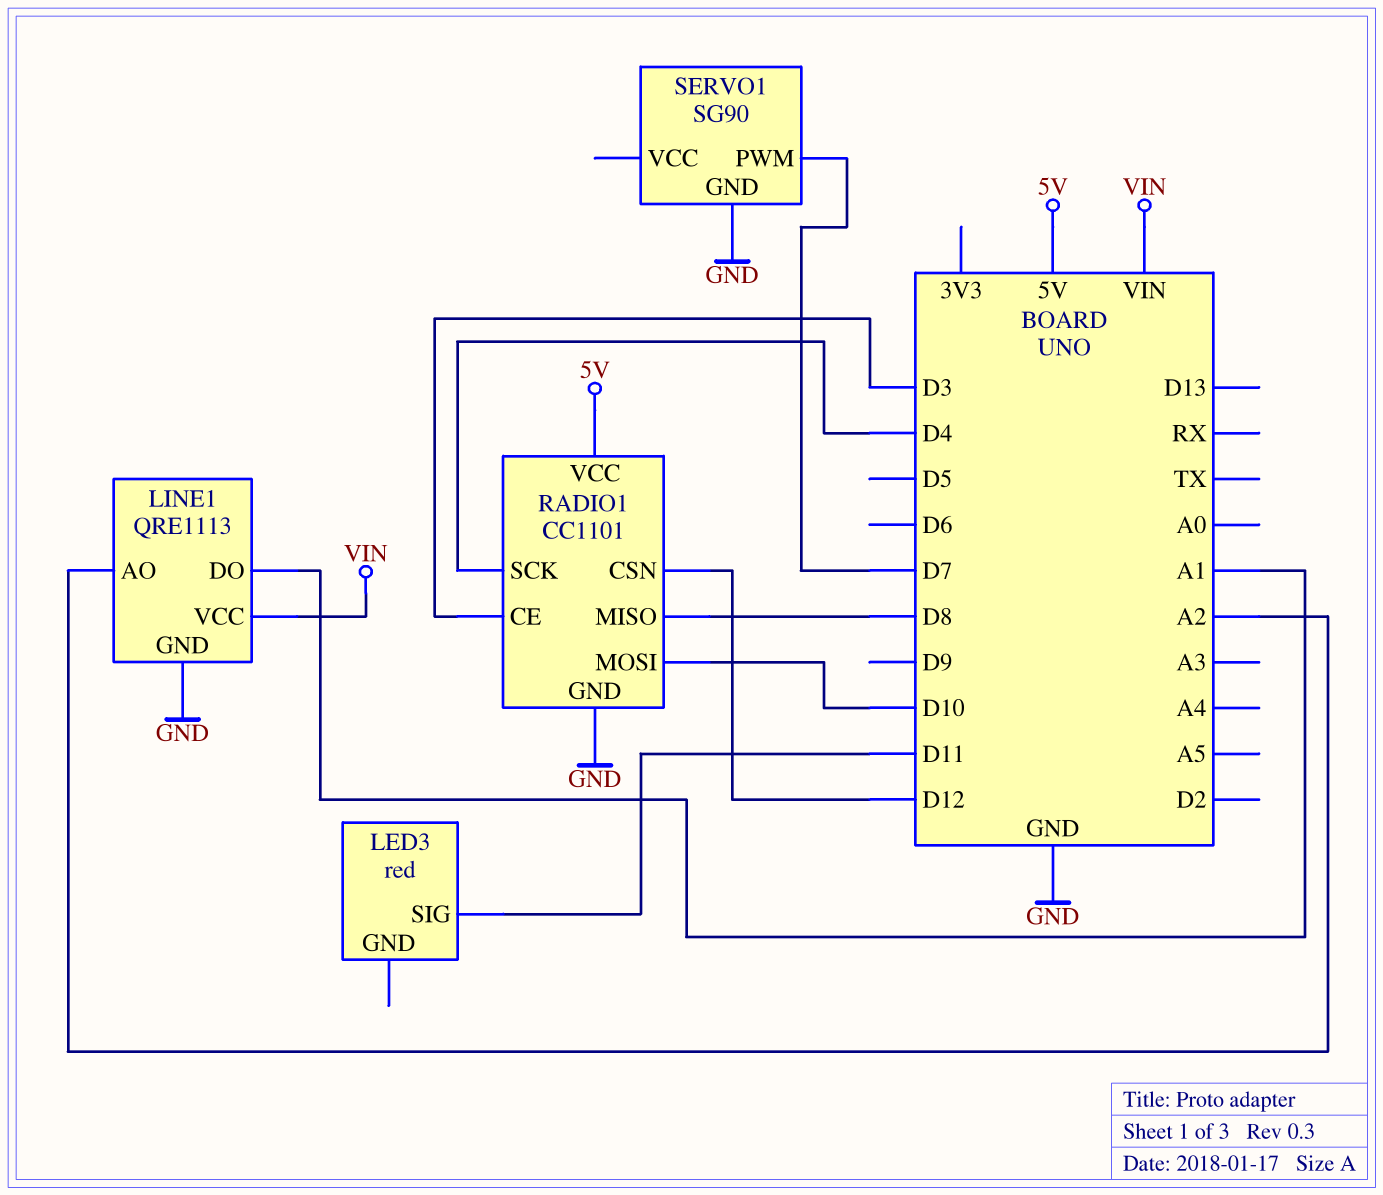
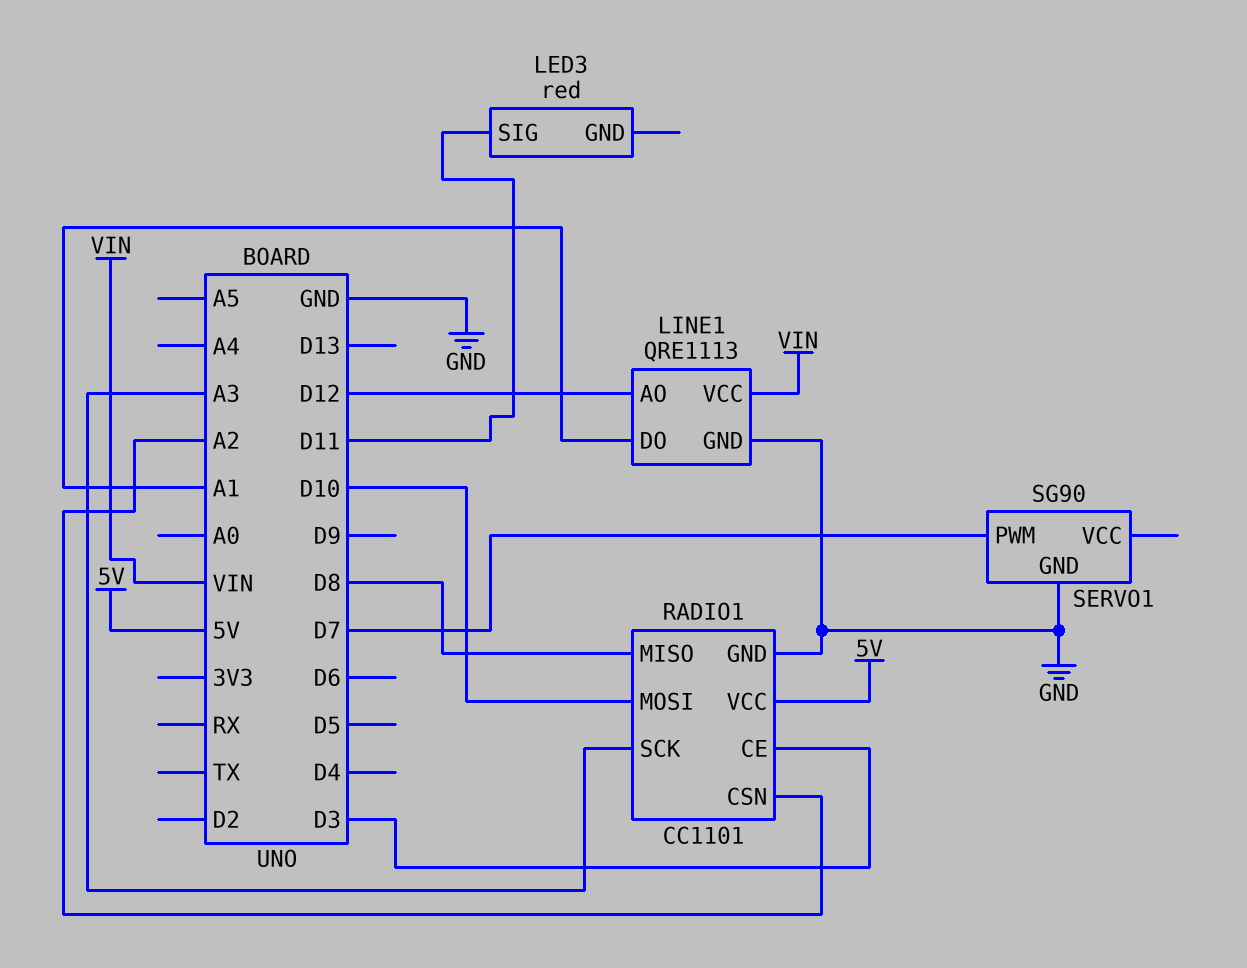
LINE1 pin AO: A2 -> D12
RADIO1 pin CSN: D12 -> A2
RADIO1 pin SCK: D4 -> A3

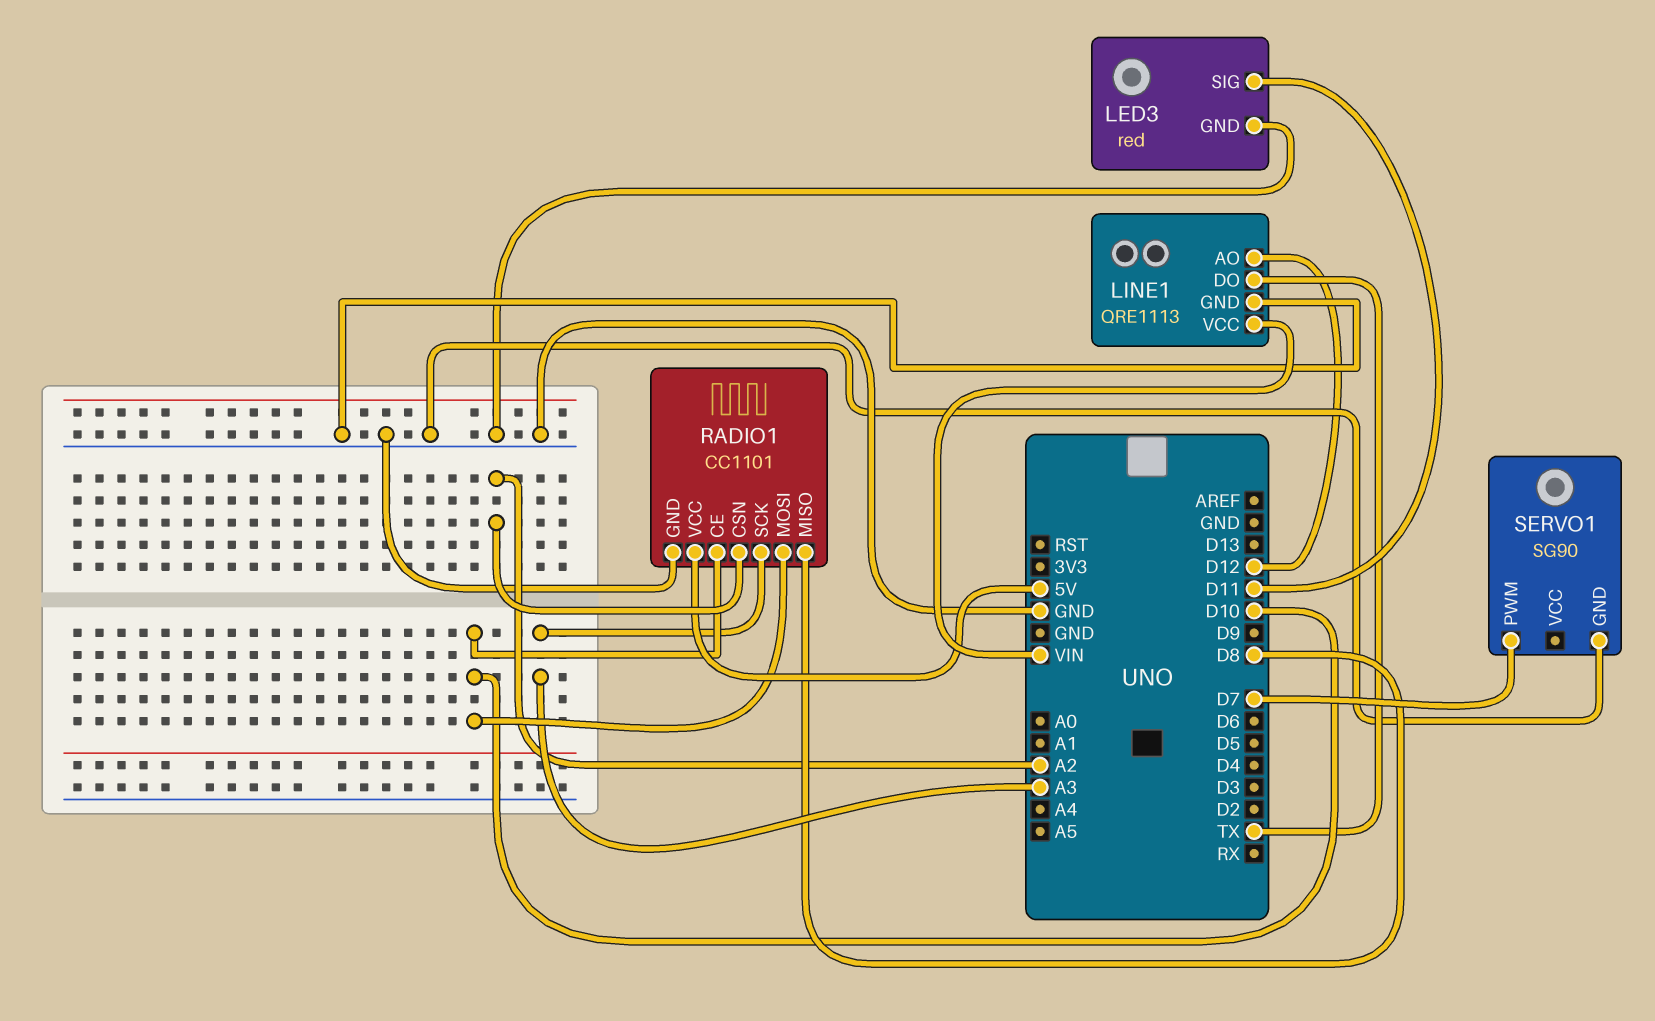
LED3 pin GND: none -> GND
LINE1 pin DO: A1 -> TX
RADIO1 pin CE: D3 -> D10

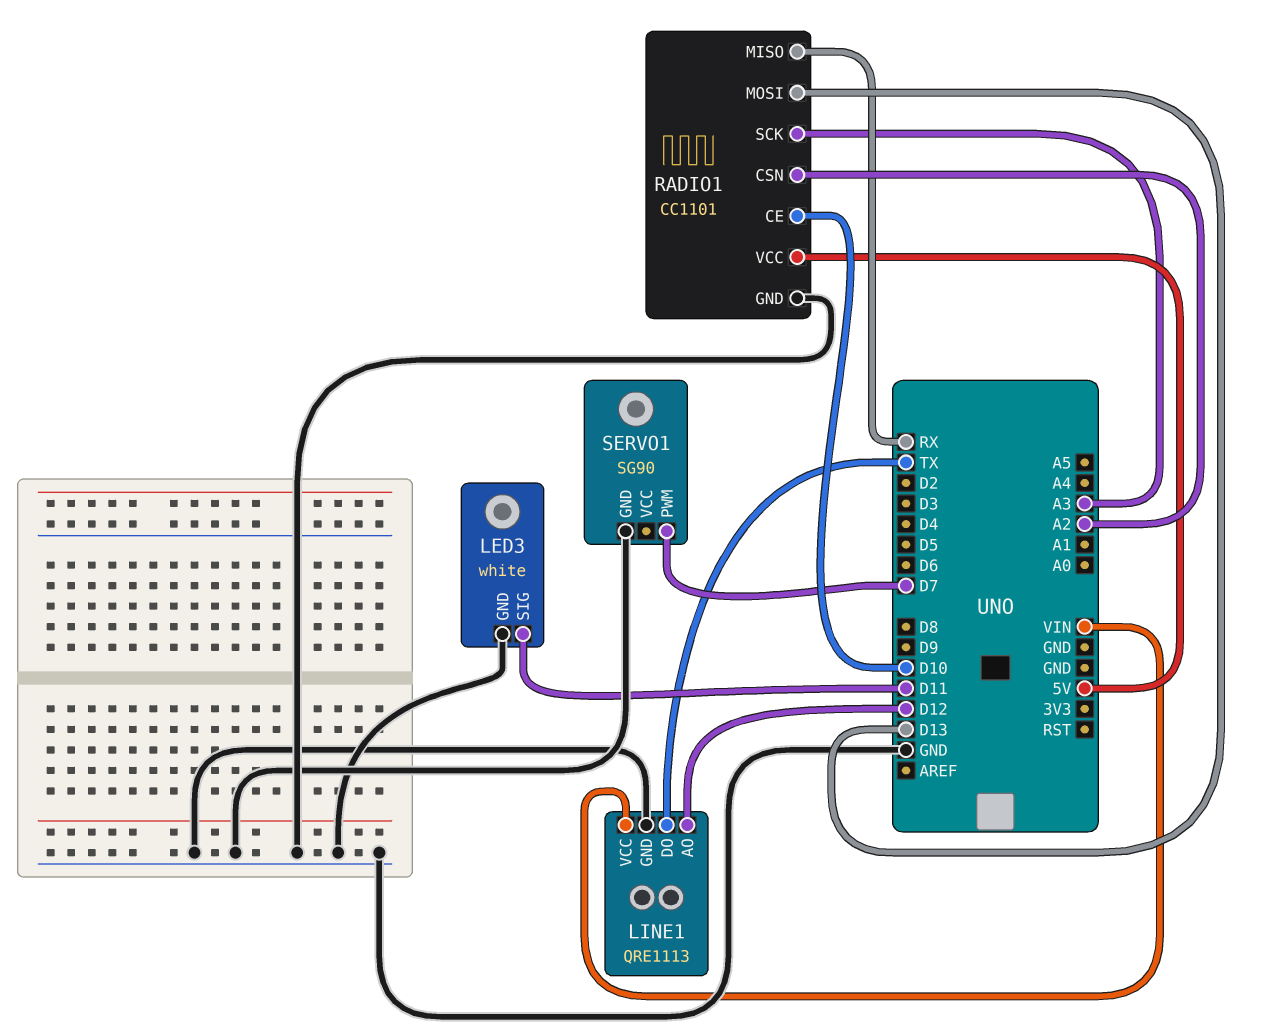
LED3: red -> white
RADIO1 pin MISO: D8 -> RX
RADIO1 pin MOSI: D10 -> D13

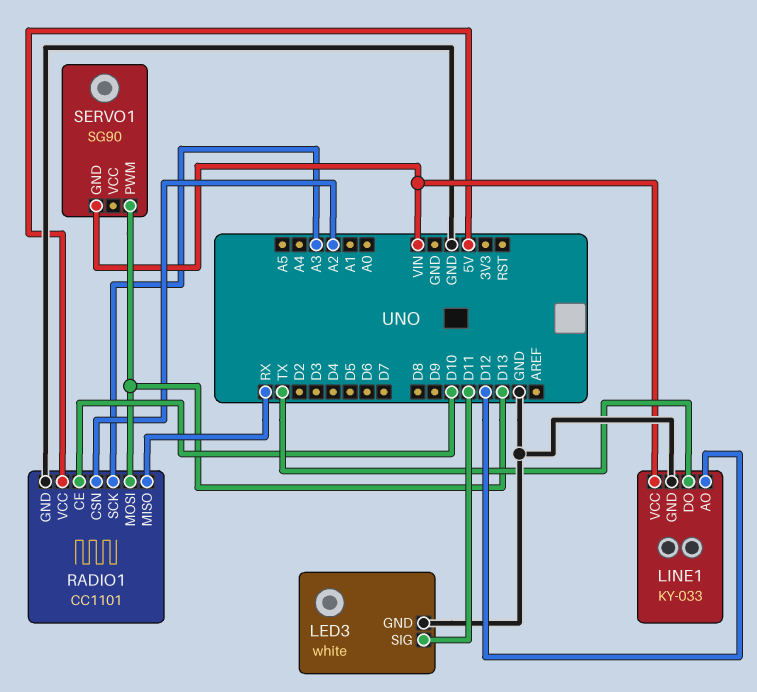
LINE1: QRE1113 -> KY-033
SERVO1 pin GND: GND -> VIN
SERVO1 pin PWM: D7 -> D13

